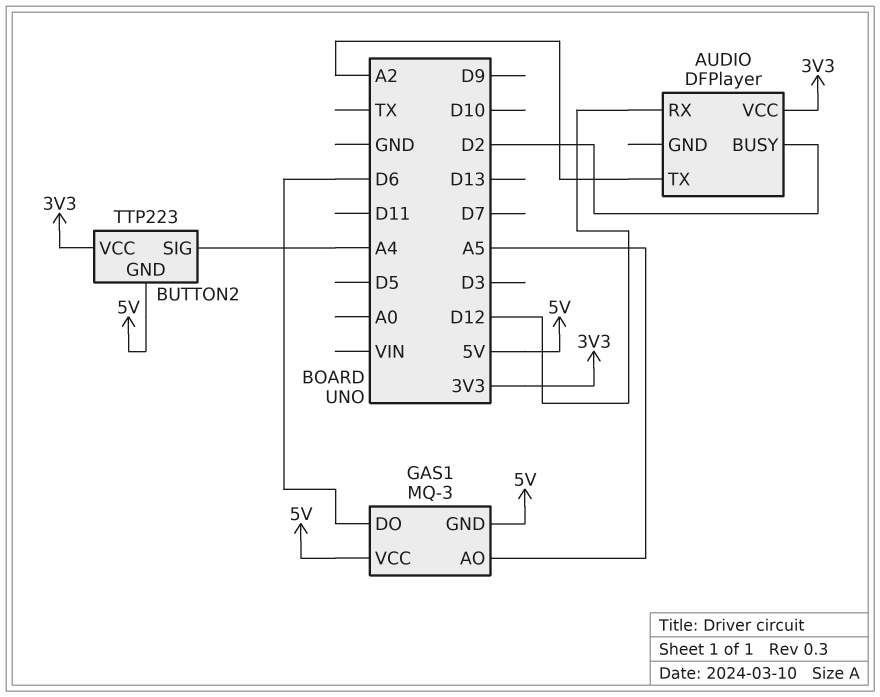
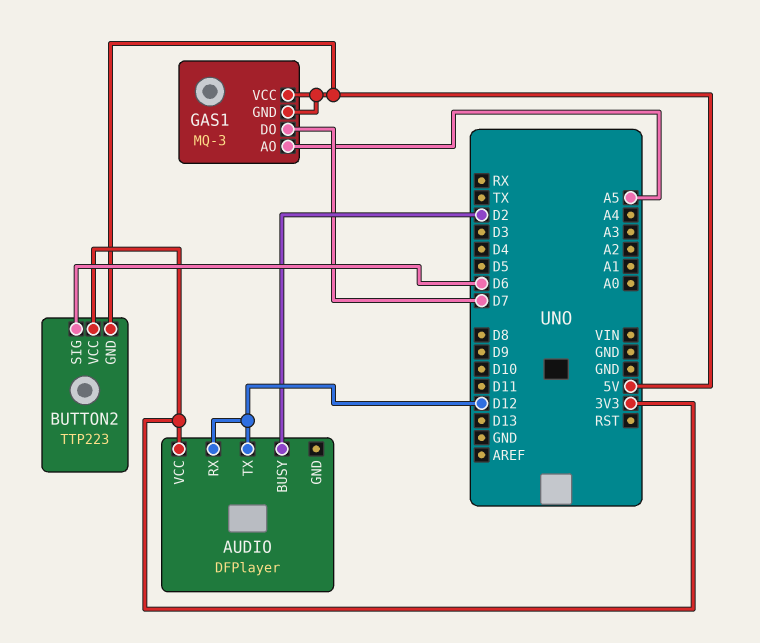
AUDIO pin TX: A2 -> D12
BUTTON2 pin SIG: A4 -> D6
GAS1 pin DO: D6 -> D7

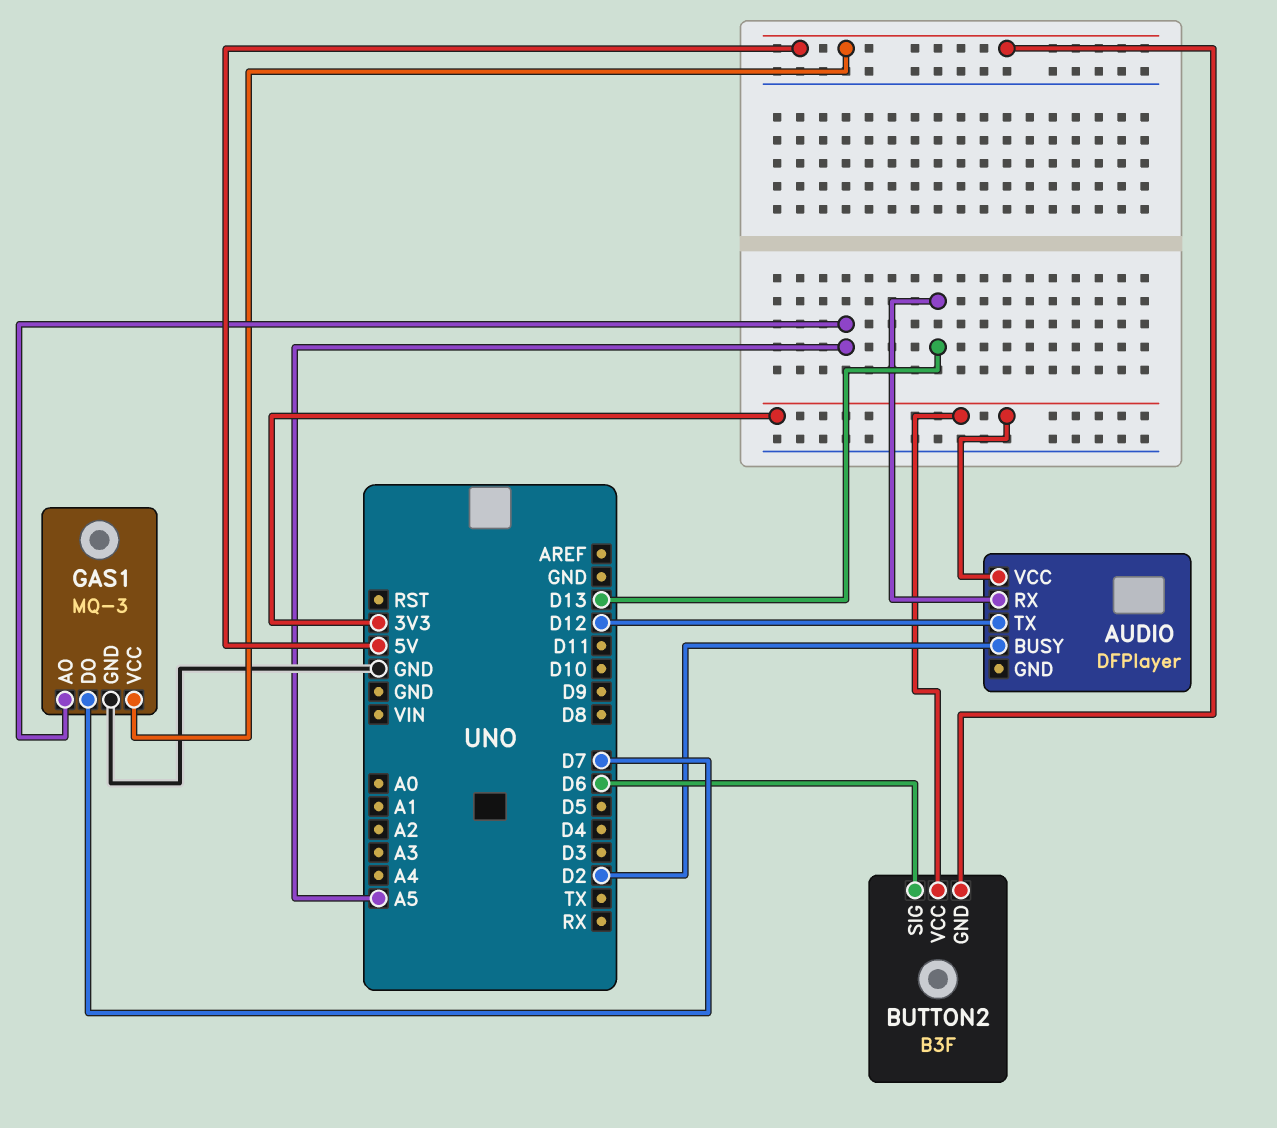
AUDIO pin RX: D12 -> D13
BUTTON2: TTP223 -> B3F
GAS1 pin GND: 5V -> GND

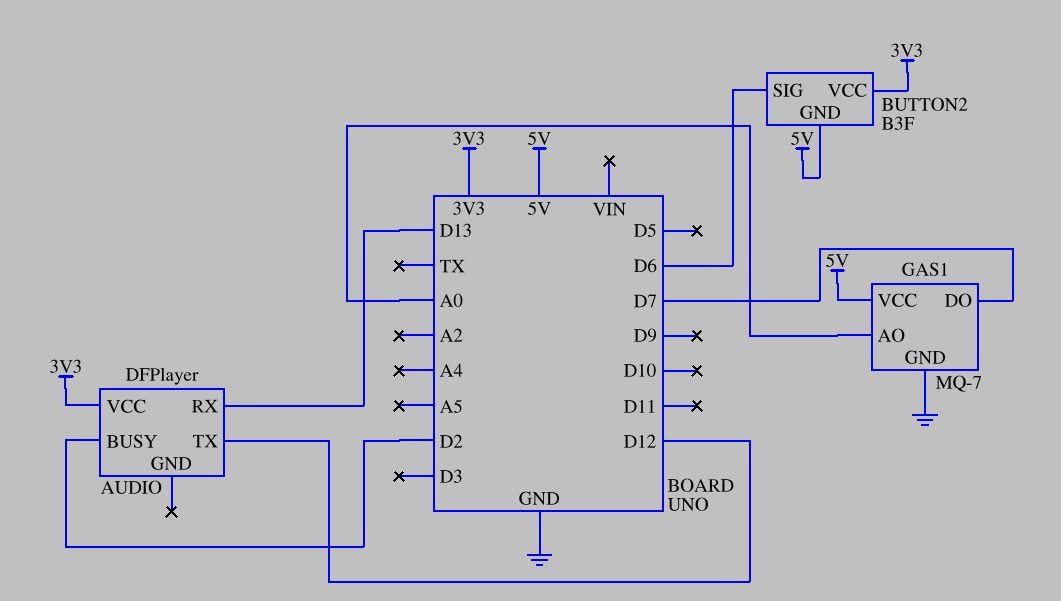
GAS1: MQ-3 -> MQ-7
GAS1 pin AO: A5 -> A0

